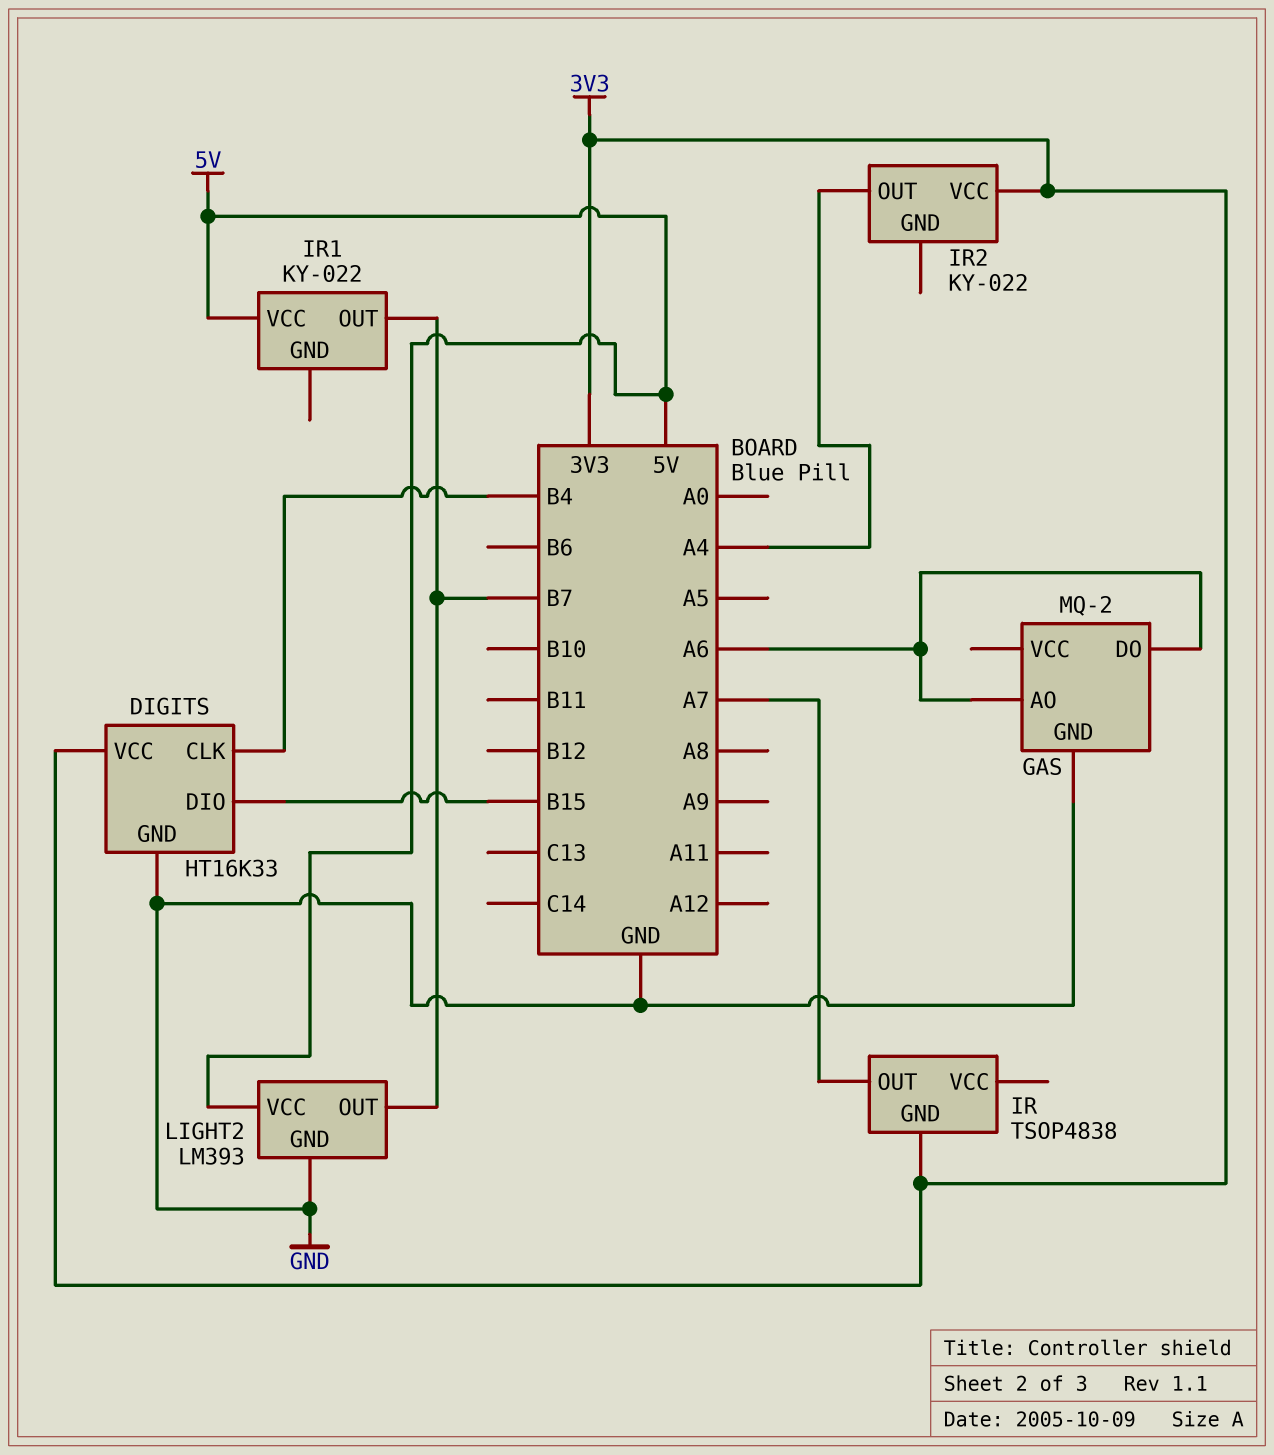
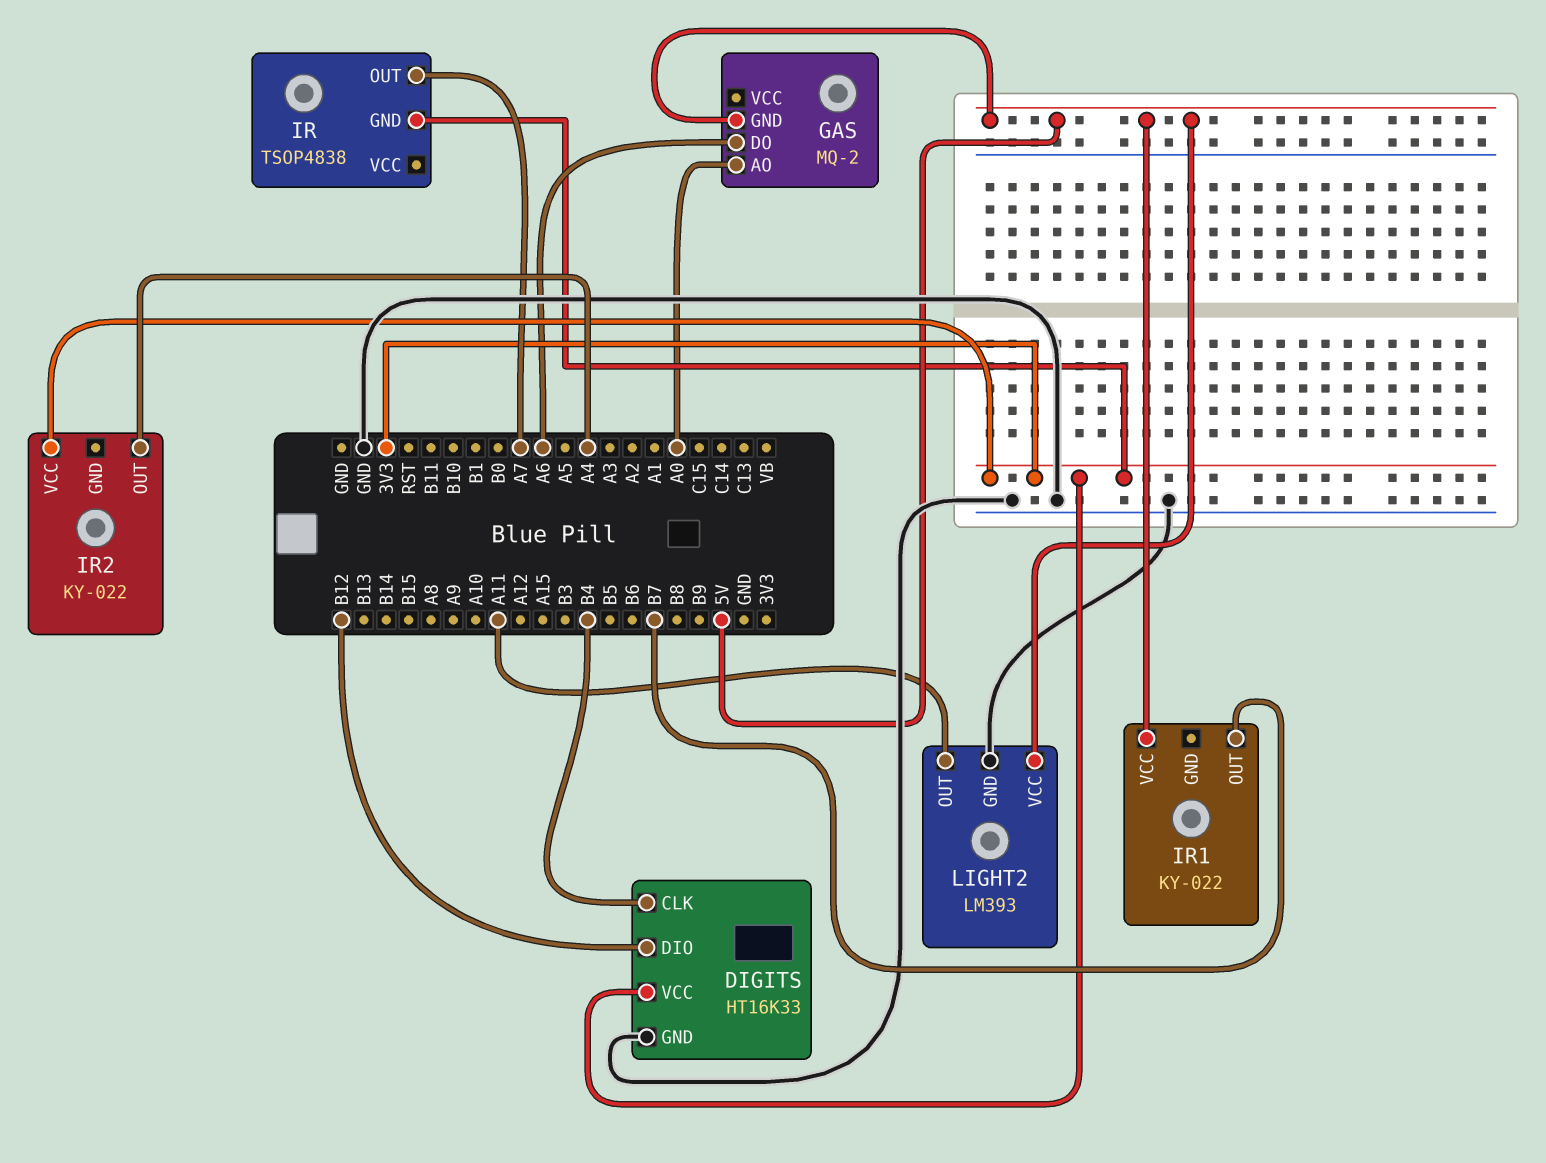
DIGITS pin DIO: B15 -> B12
GAS pin AO: A6 -> A0
GAS pin GND: GND -> 5V
LIGHT2 pin OUT: B7 -> A11

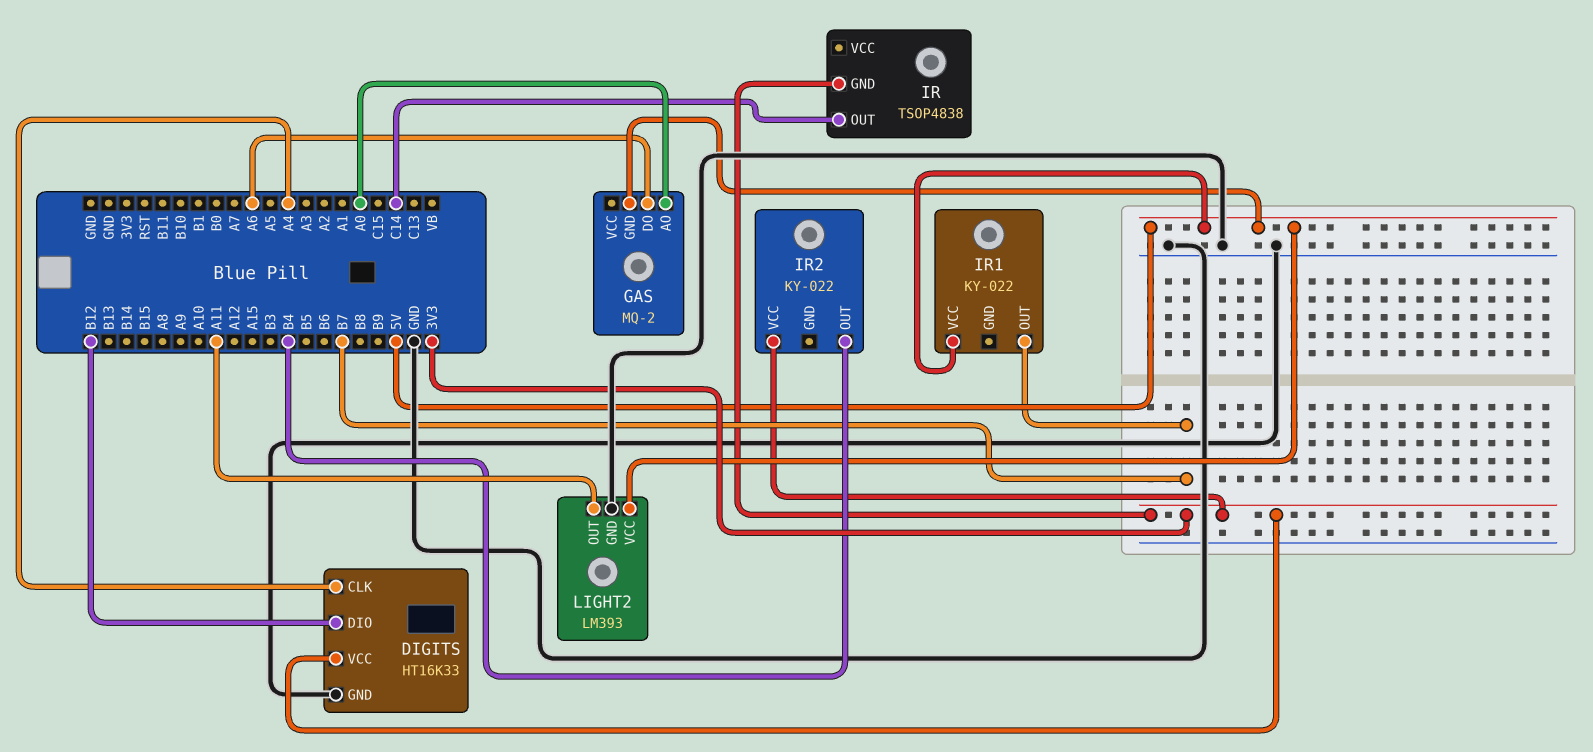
DIGITS pin CLK: B4 -> A4
IR pin OUT: A7 -> C14
IR2 pin OUT: A4 -> B4

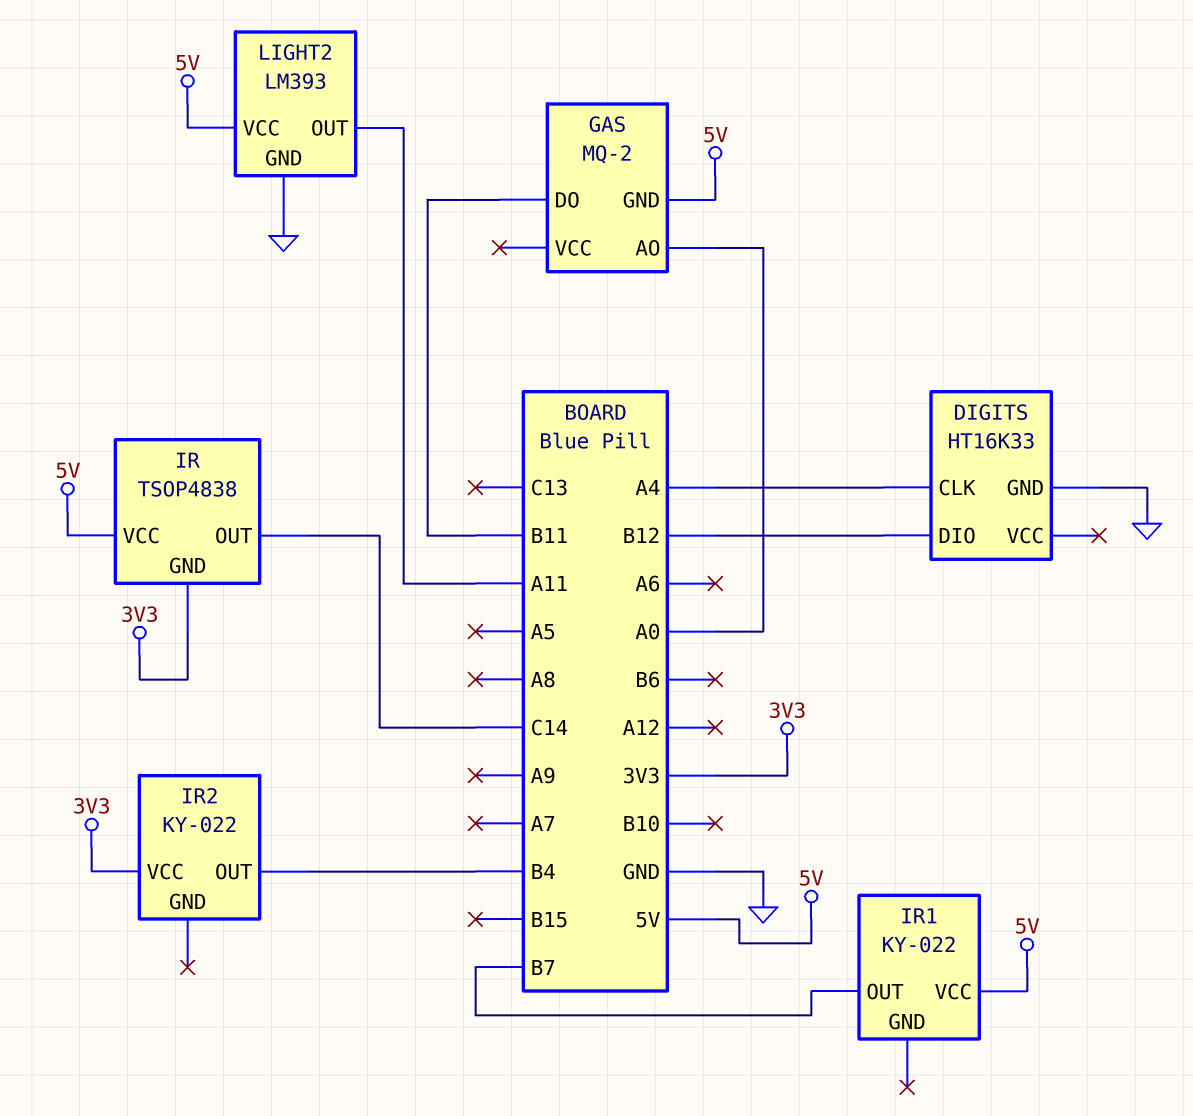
DIGITS pin VCC: 3V3 -> none
GAS pin DO: A6 -> B11
IR pin VCC: none -> 5V

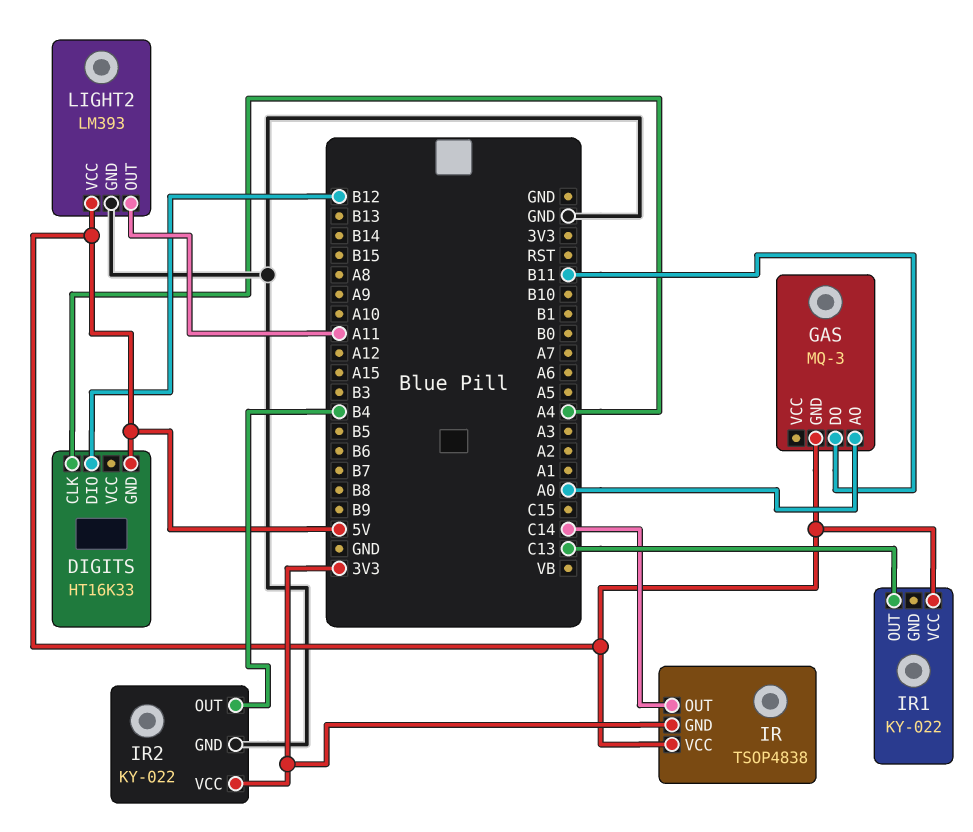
DIGITS pin GND: GND -> 5V
GAS: MQ-2 -> MQ-3
IR1 pin OUT: B7 -> C13
IR2 pin GND: none -> GND

